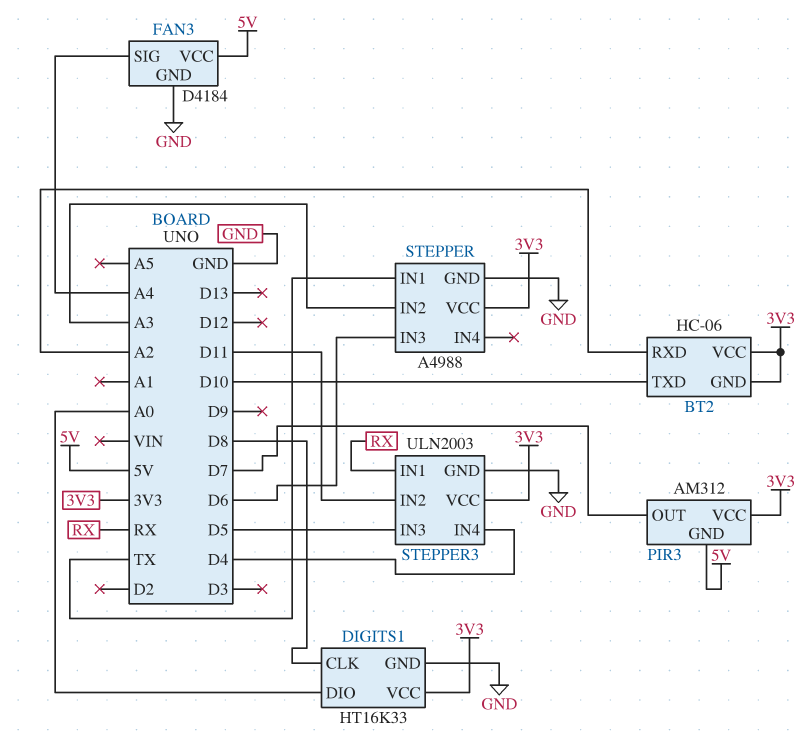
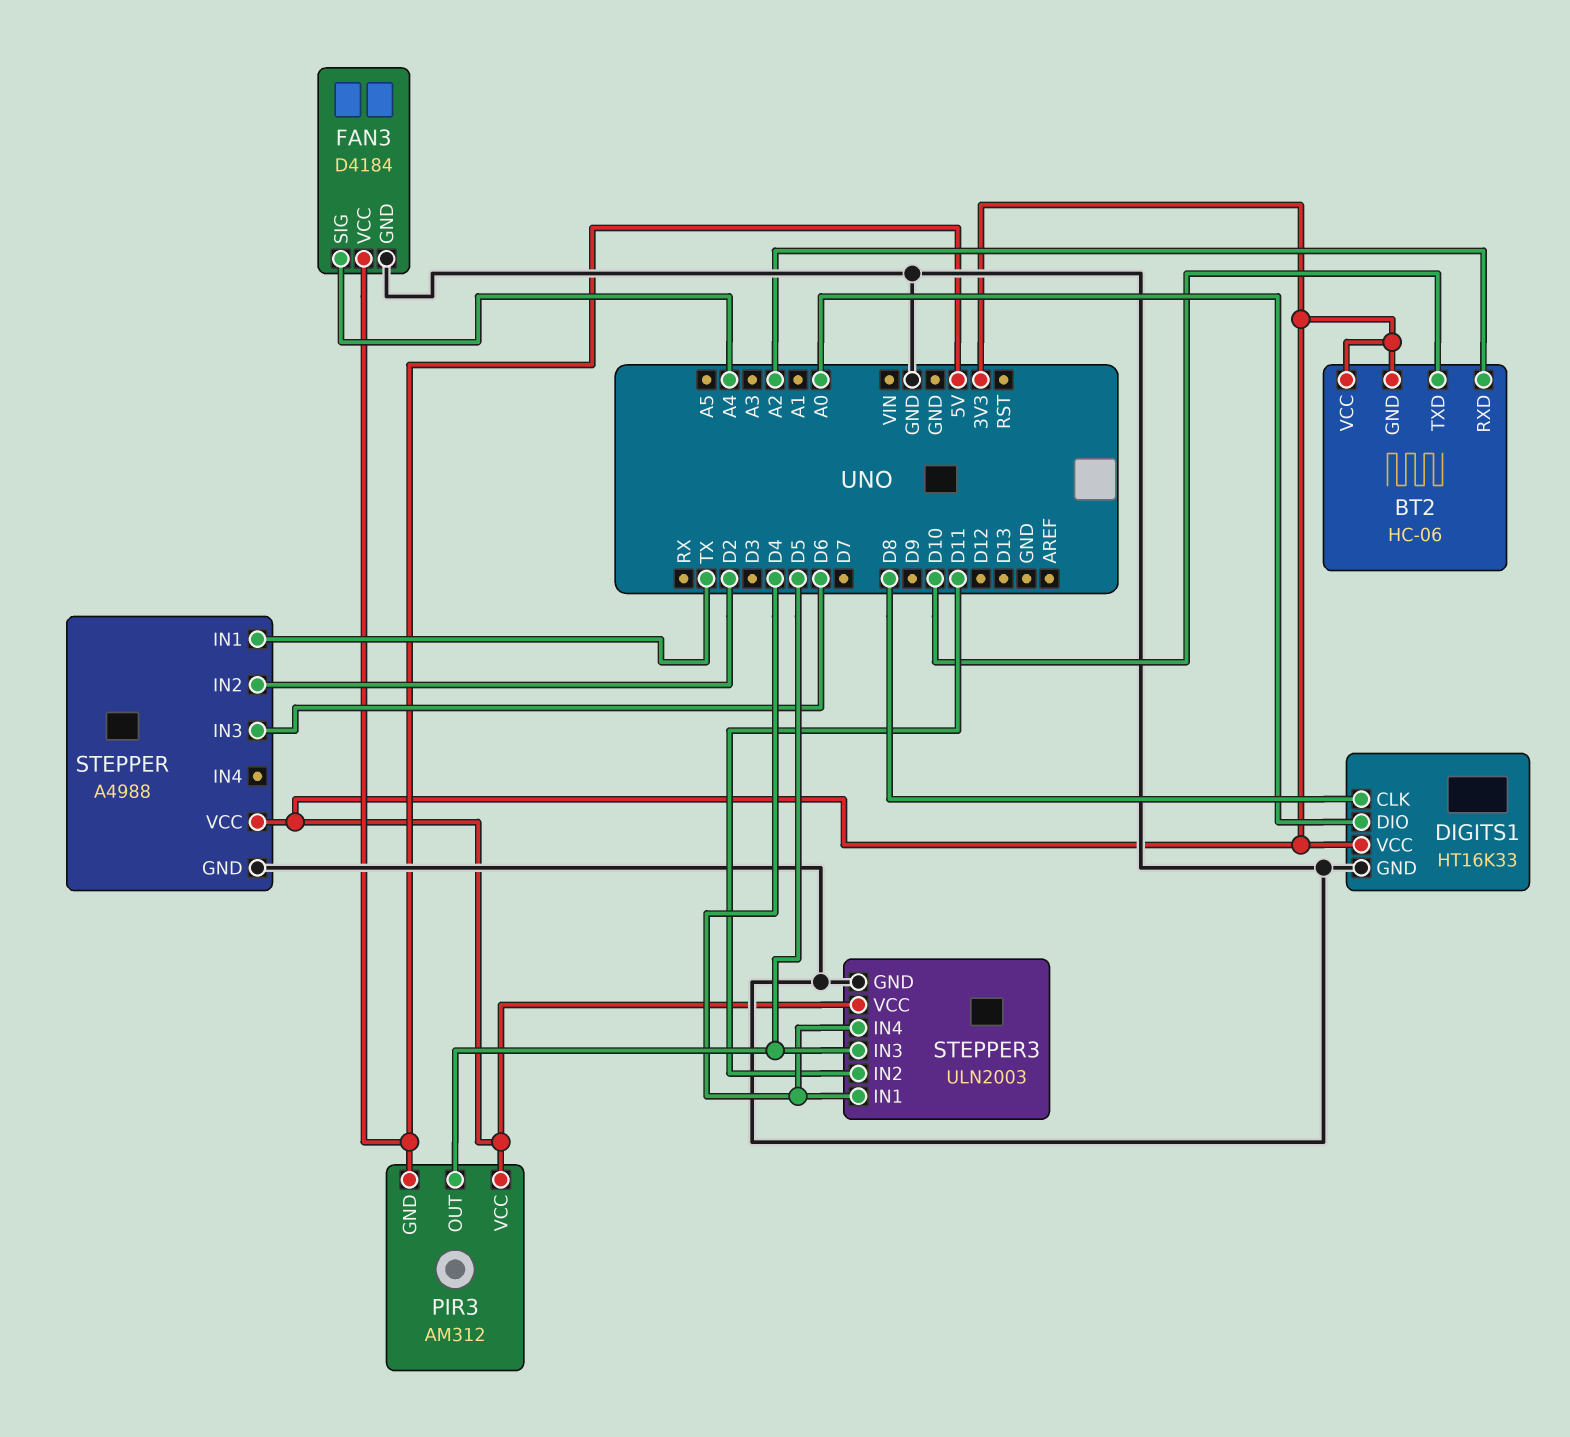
PIR3 pin OUT: D7 -> D5
STEPPER pin IN2: A3 -> D2
STEPPER3 pin IN1: RX -> D4

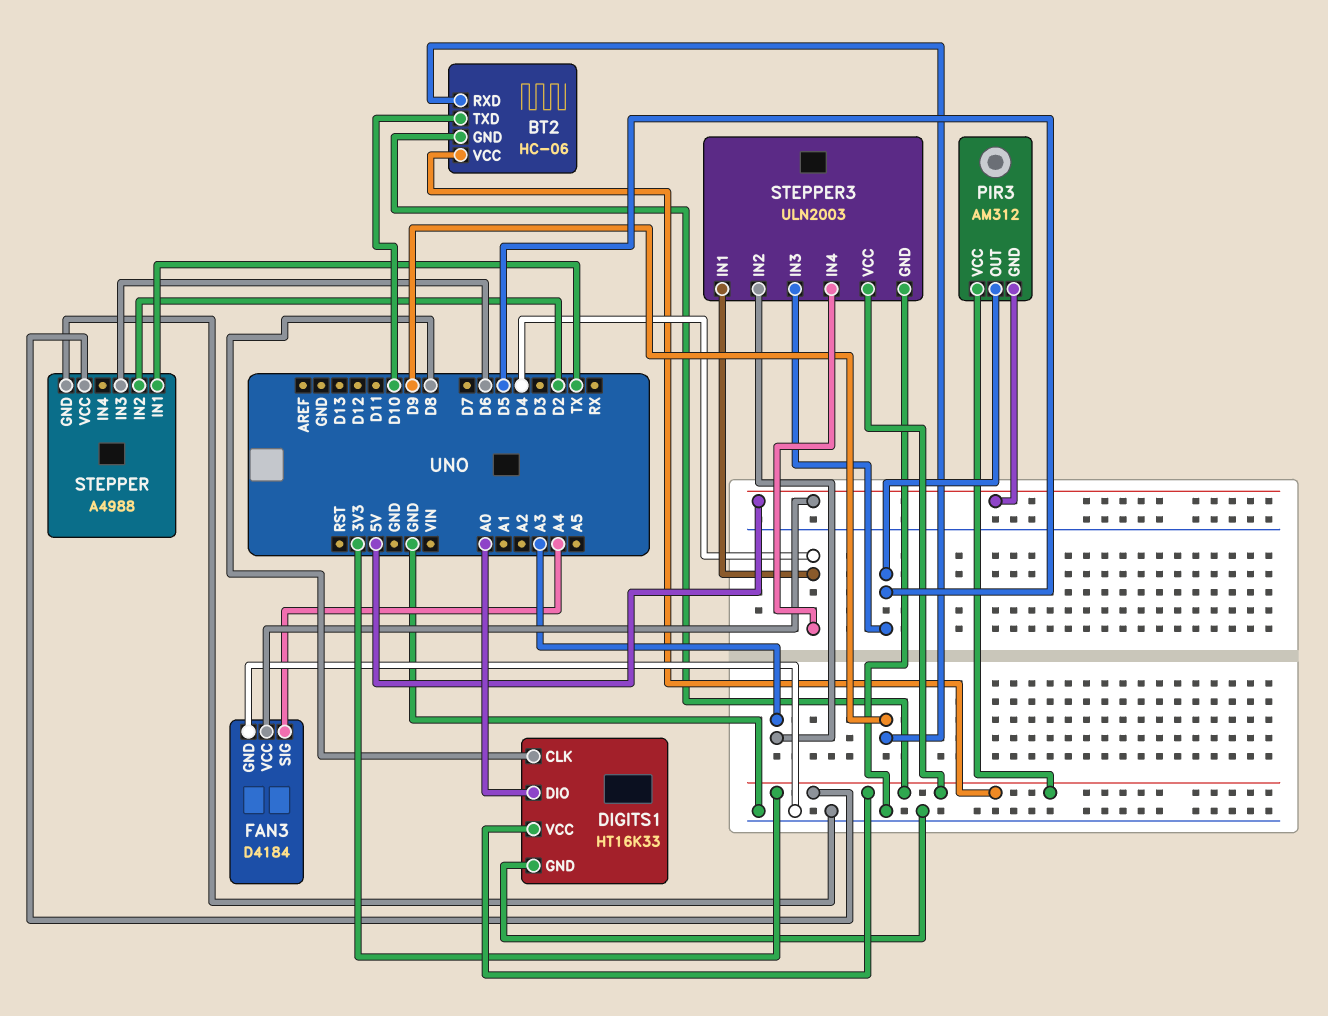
BT2 pin RXD: A2 -> D9
STEPPER3 pin IN2: D11 -> A3

